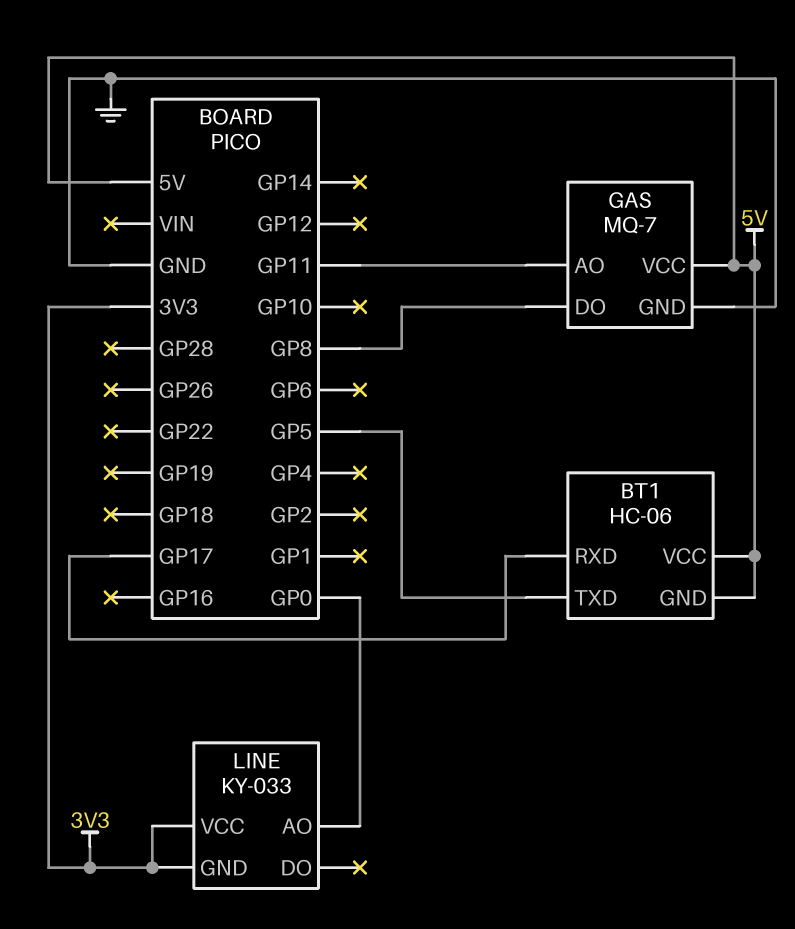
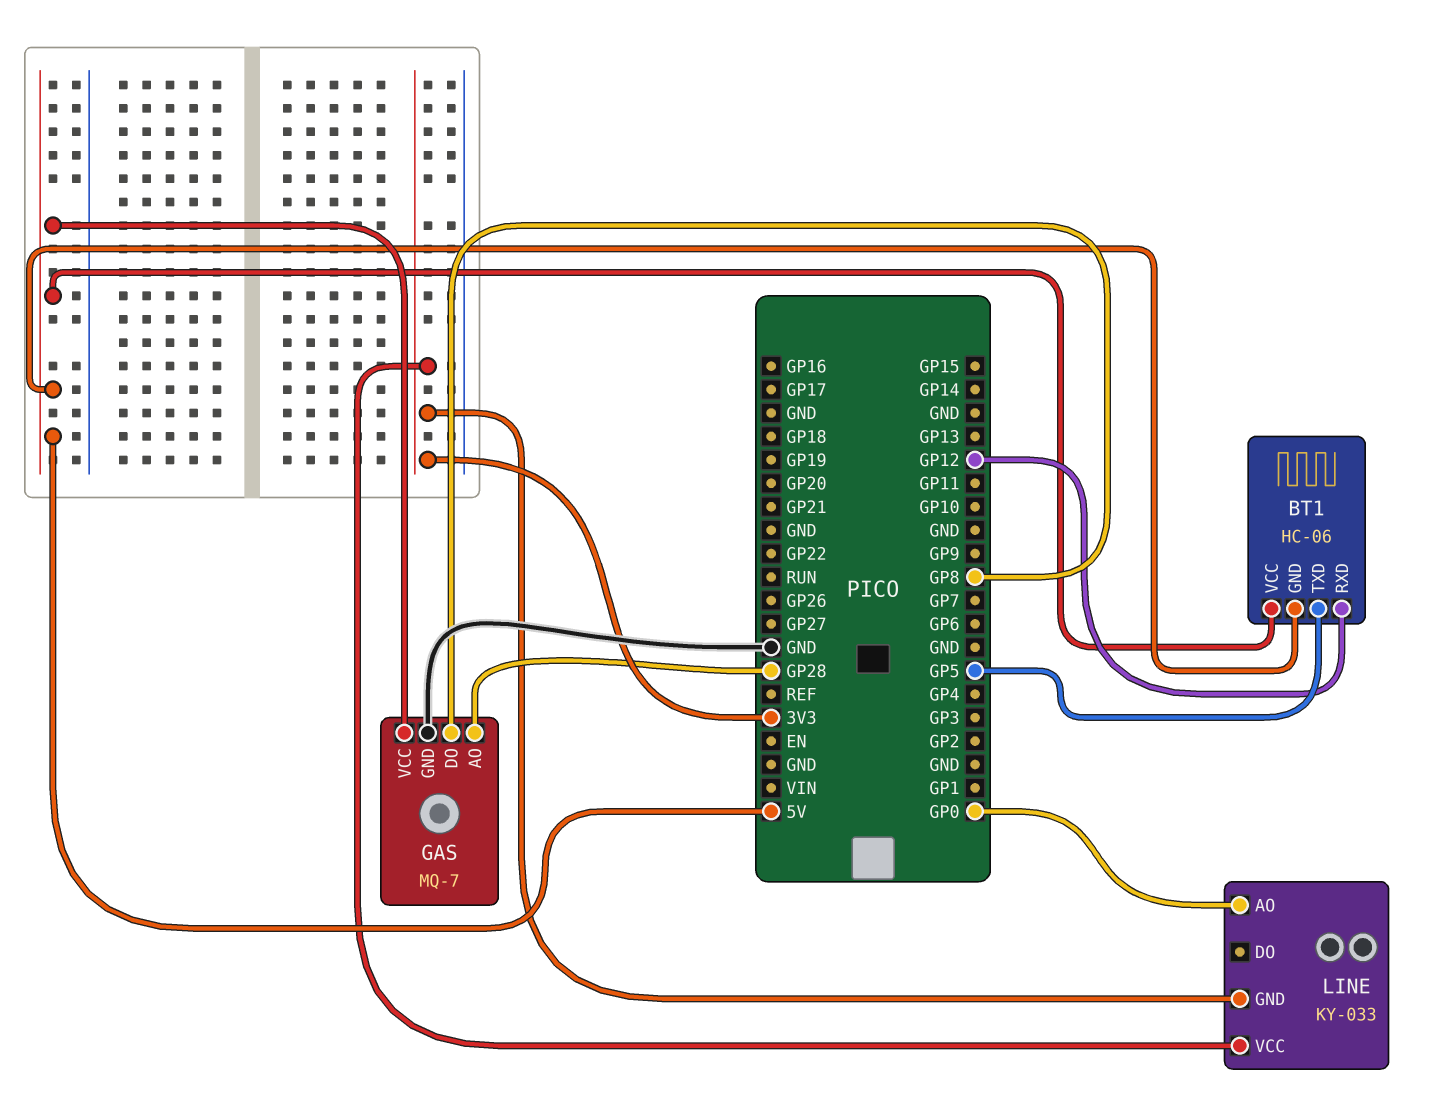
BT1 pin RXD: GP17 -> GP12
GAS pin AO: GP11 -> GP28

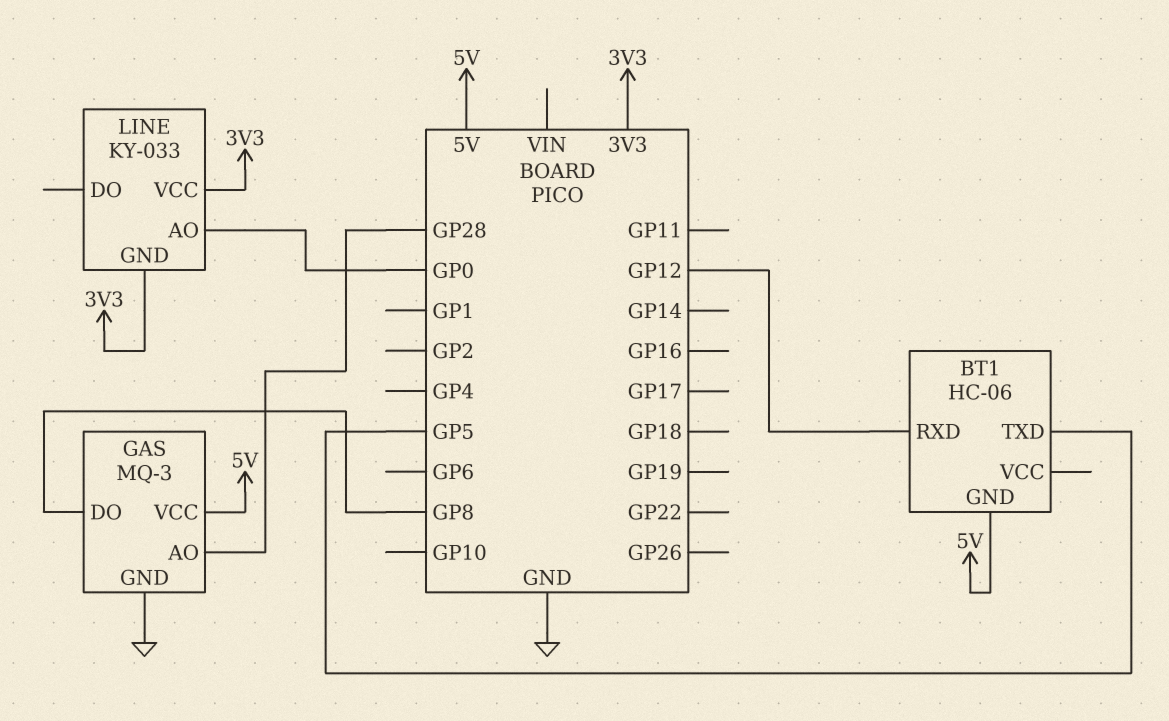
BT1 pin VCC: 5V -> none
GAS: MQ-7 -> MQ-3

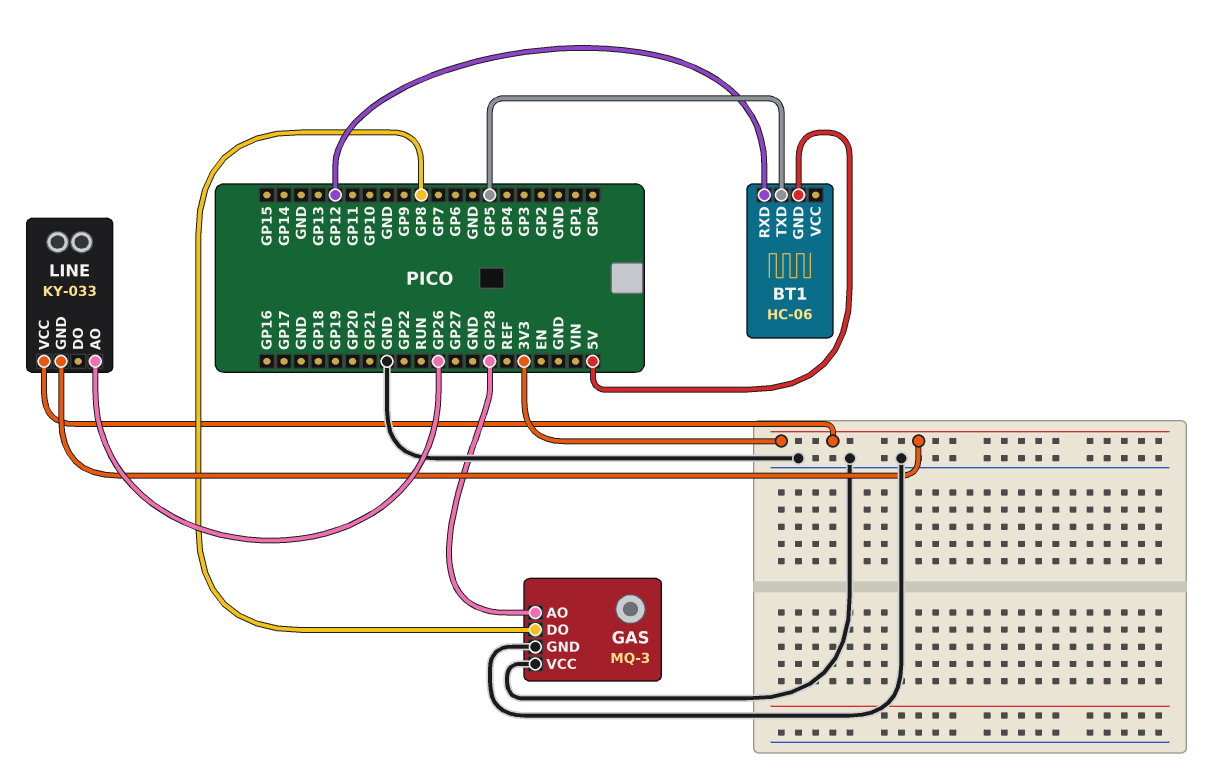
GAS pin VCC: 5V -> GND
LINE pin AO: GP0 -> GP26

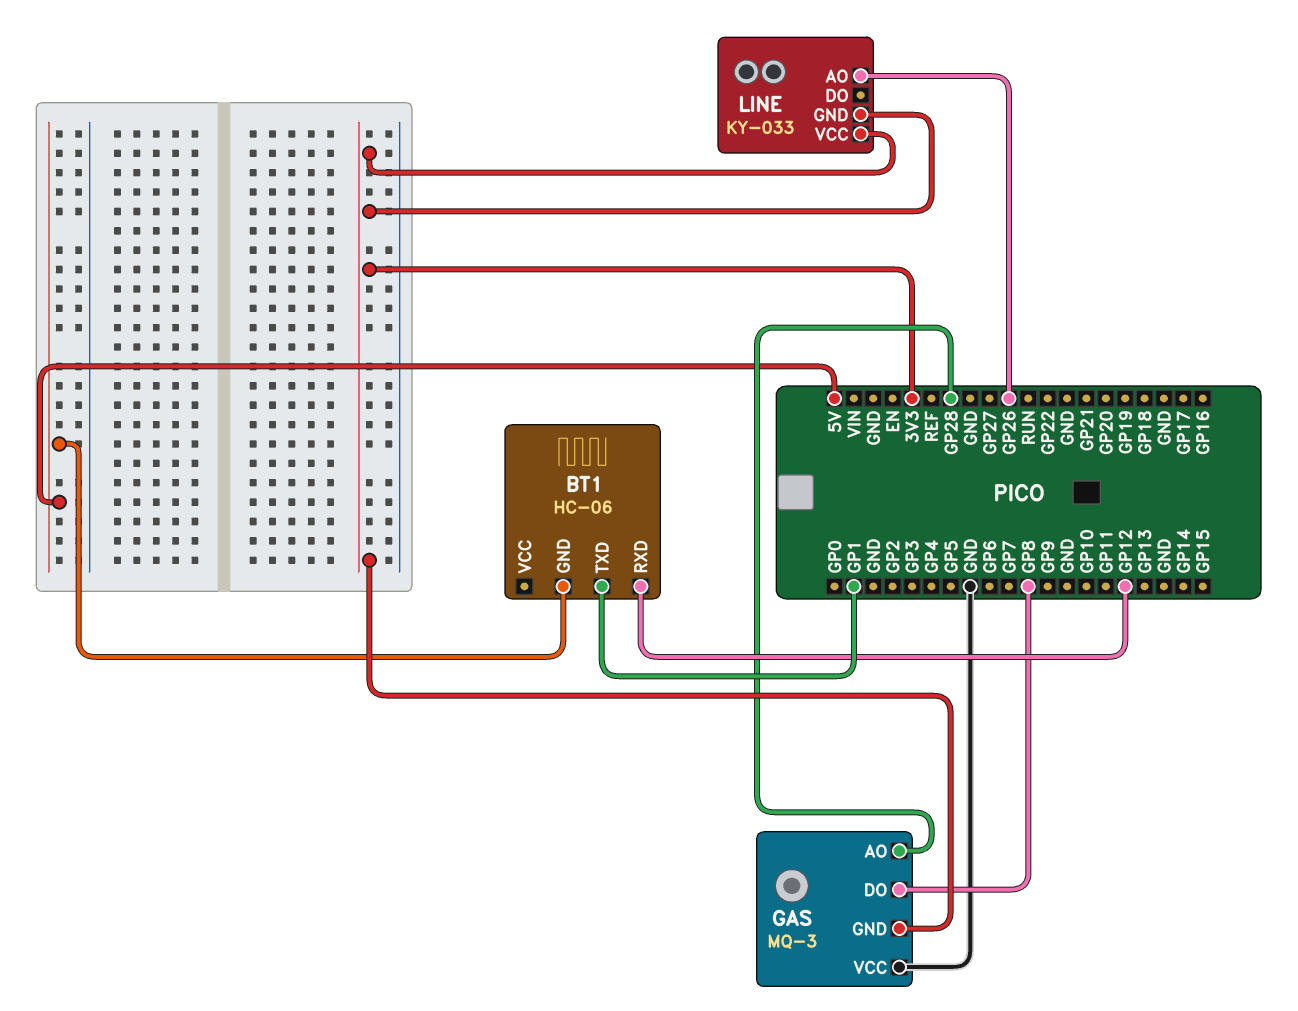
BT1 pin TXD: GP5 -> GP1
GAS pin GND: GND -> 3V3

